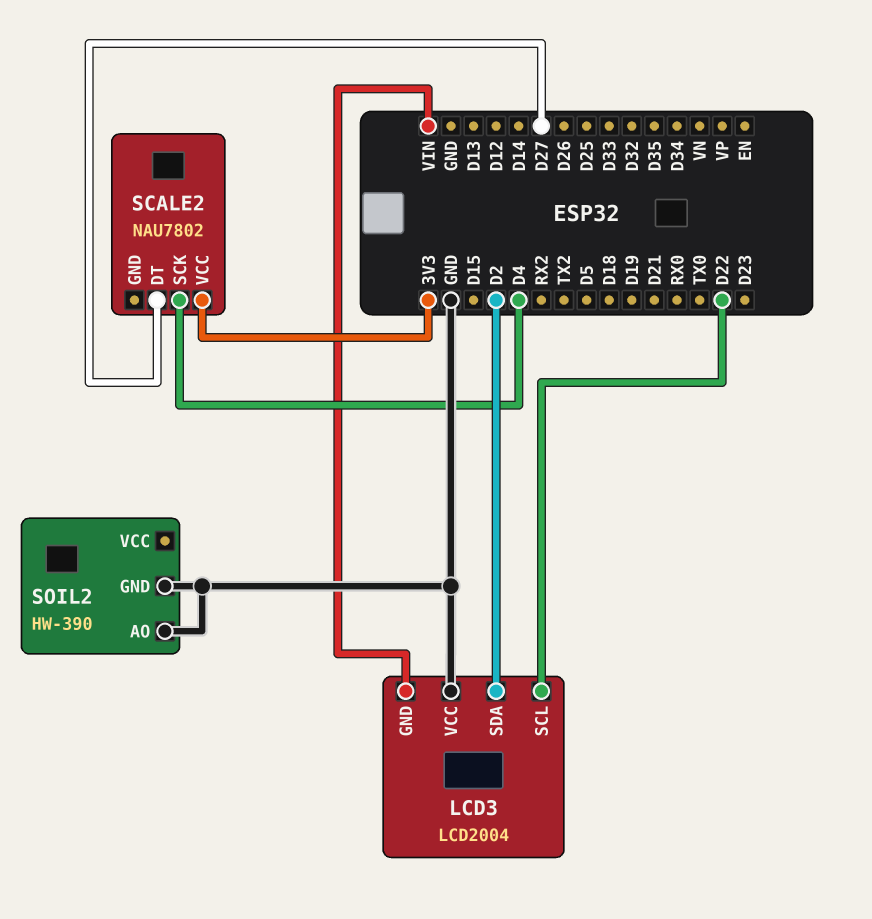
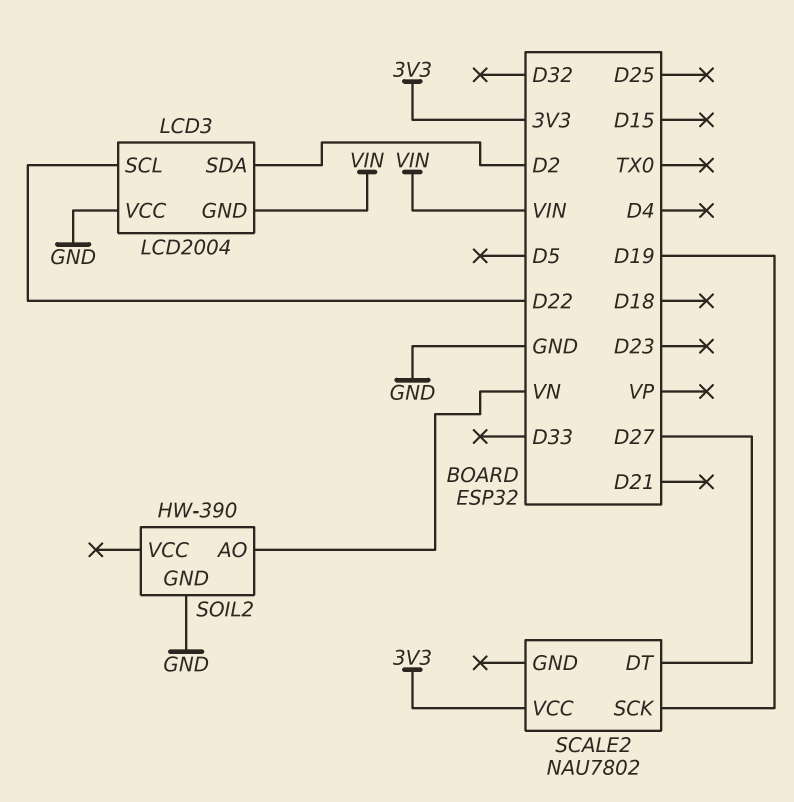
SCALE2 pin SCK: D4 -> D19
SOIL2 pin AO: GND -> VN

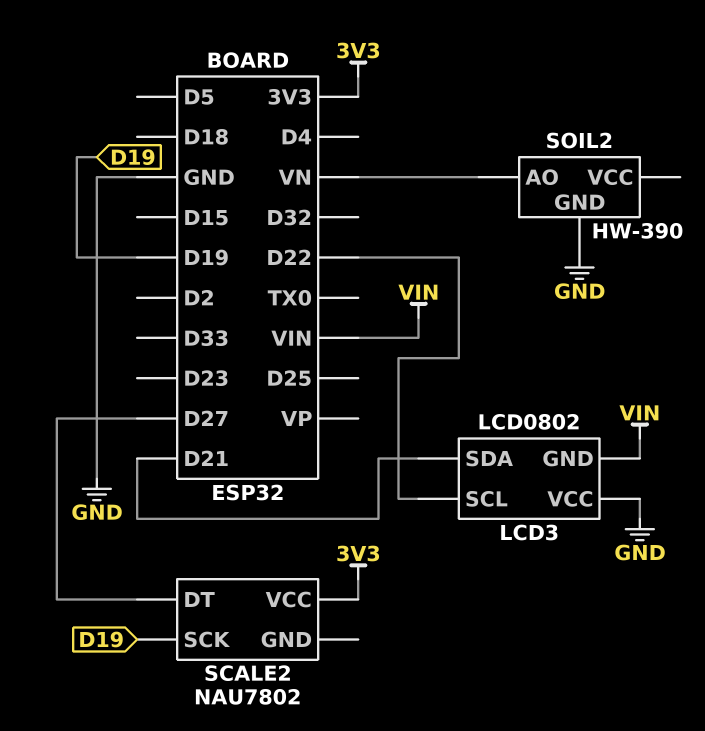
LCD3: LCD2004 -> LCD0802
LCD3 pin SDA: D2 -> D21

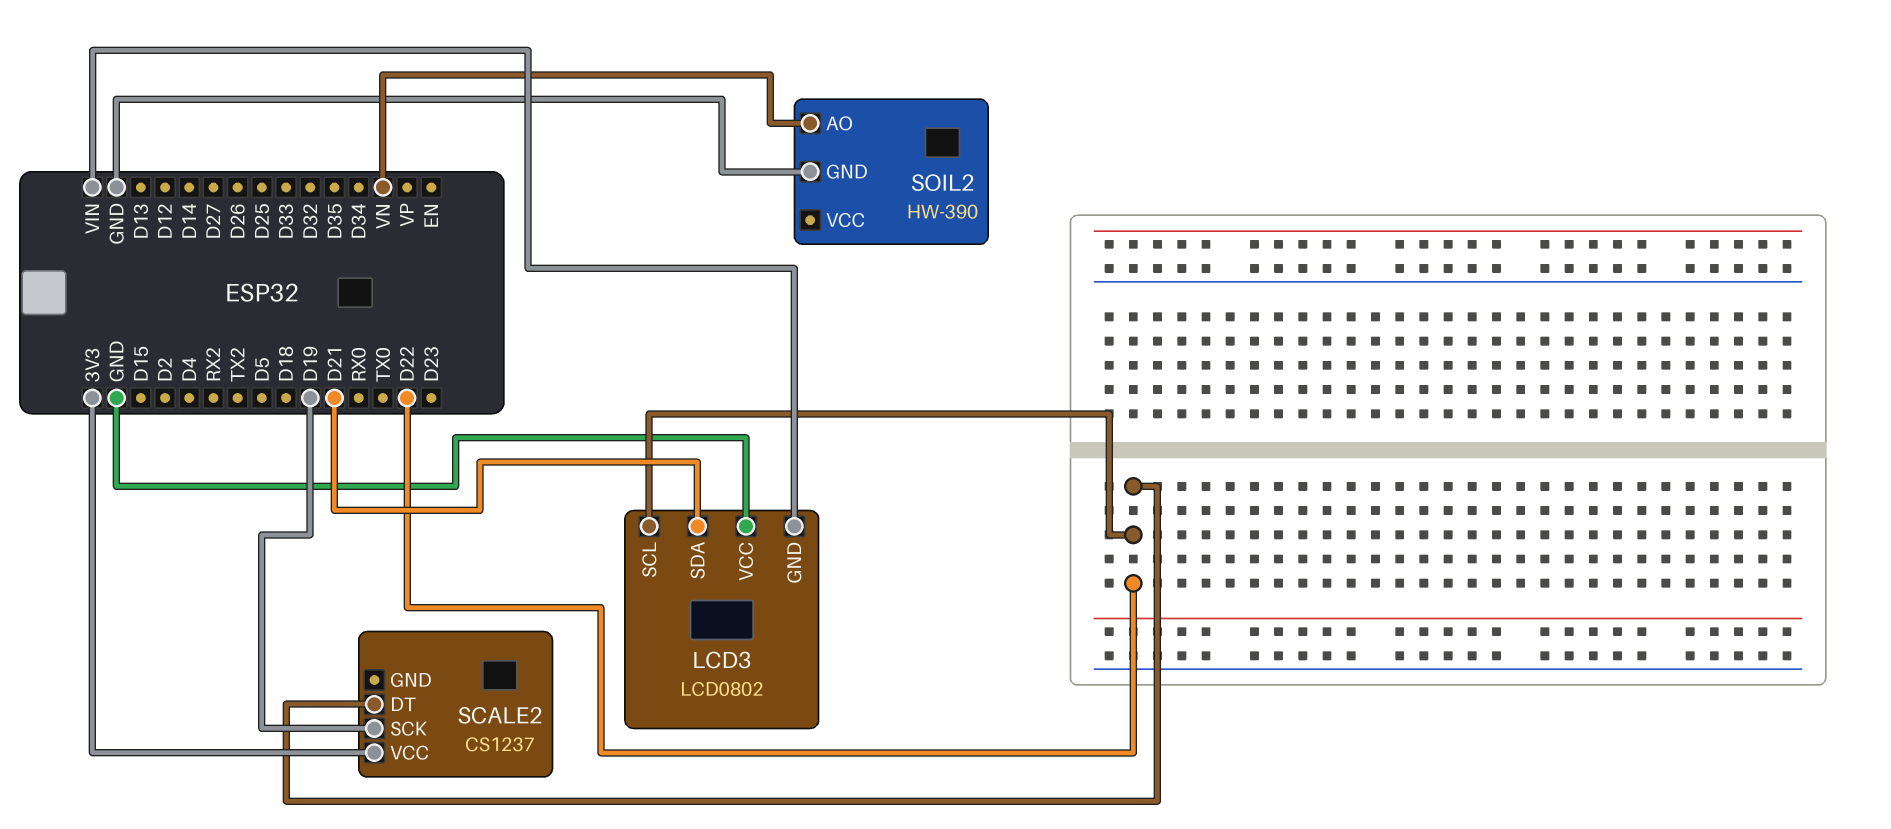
SCALE2: NAU7802 -> CS1237
SCALE2 pin DT: D27 -> D22

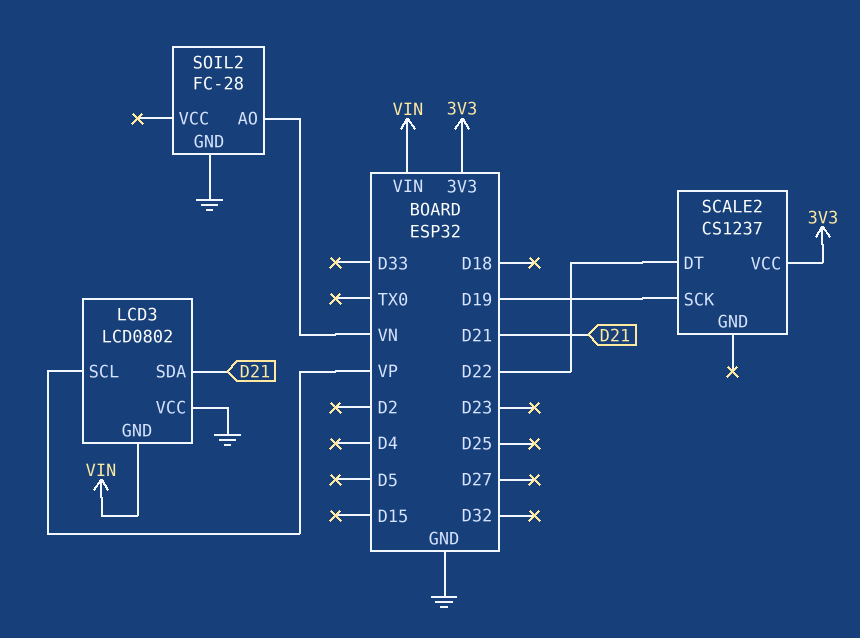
LCD3 pin SCL: D22 -> VP
SOIL2: HW-390 -> FC-28

